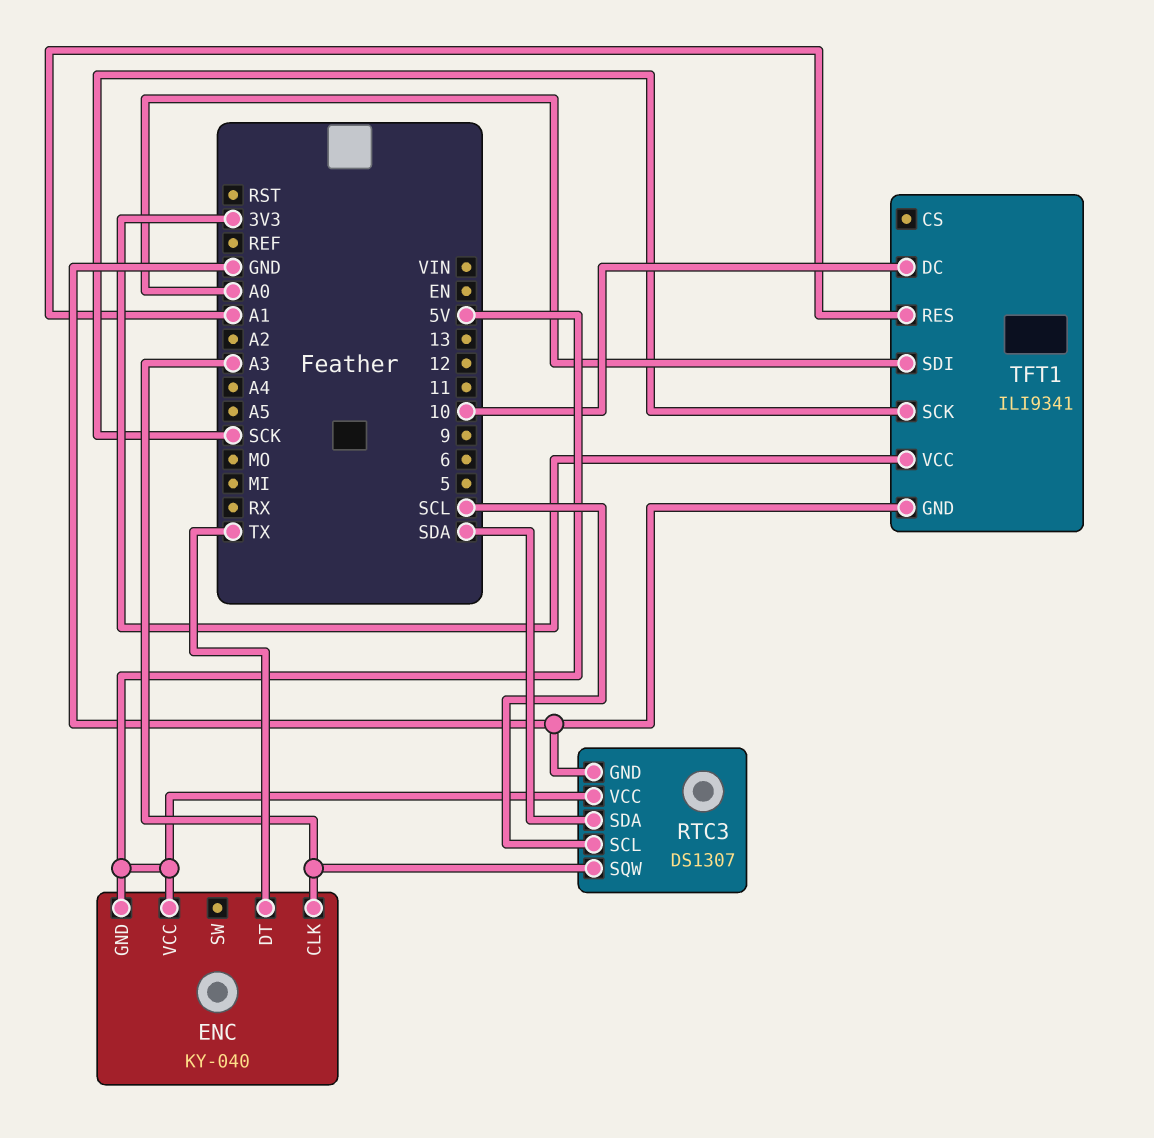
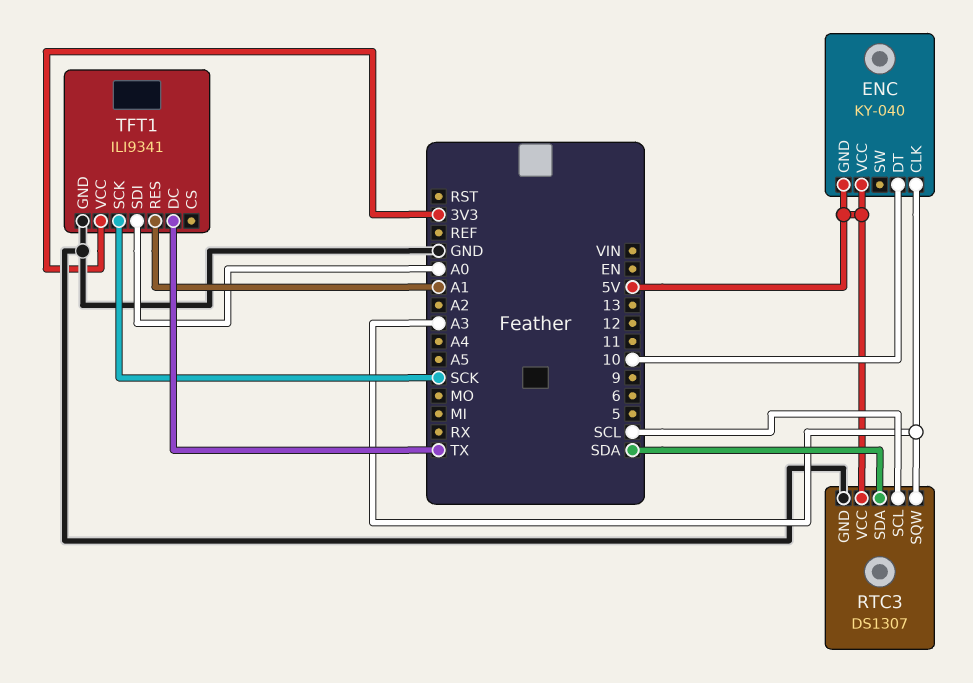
ENC pin DT: TX -> 10
TFT1 pin DC: 10 -> TX

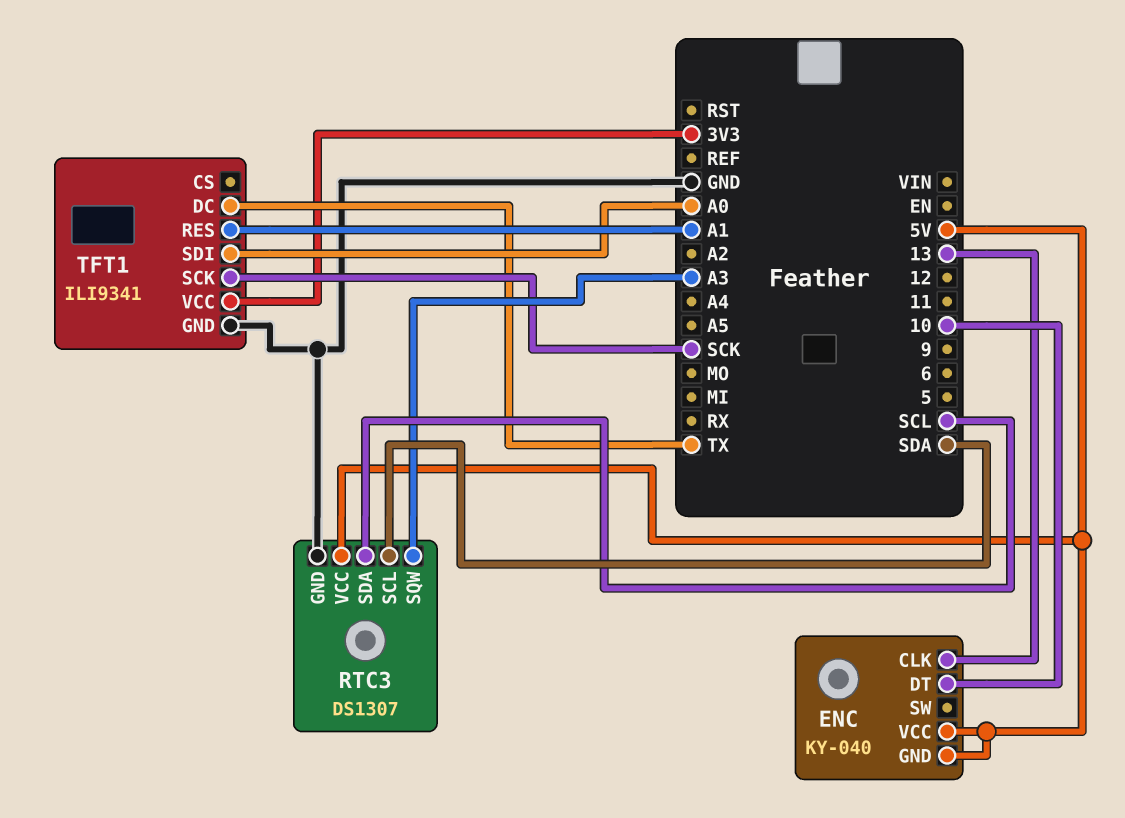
ENC pin CLK: A3 -> 13
RTC3 pin SCL: SCL -> SDA
RTC3 pin SDA: SDA -> SCL

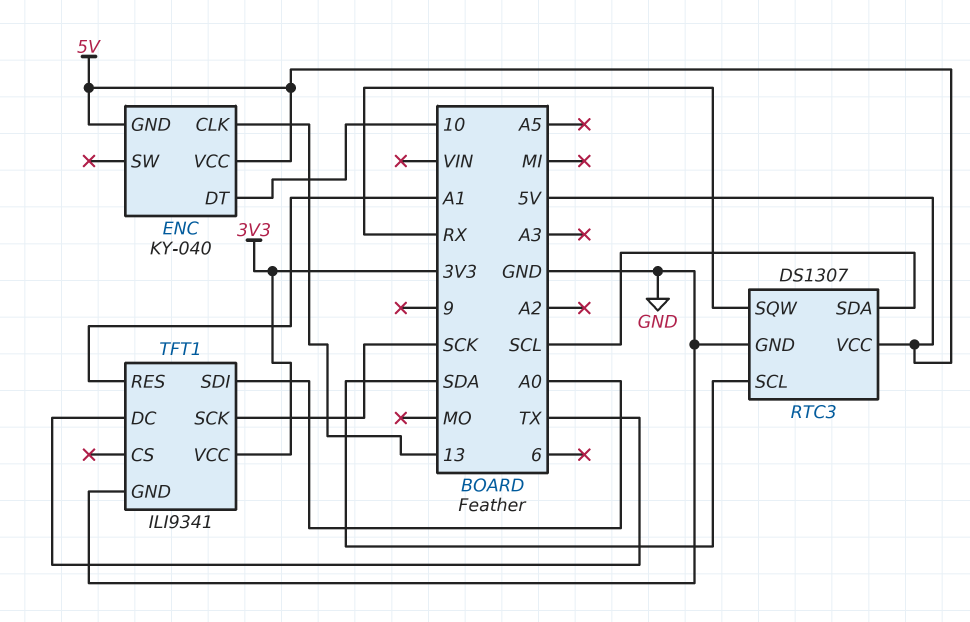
RTC3 pin SQW: A3 -> RX

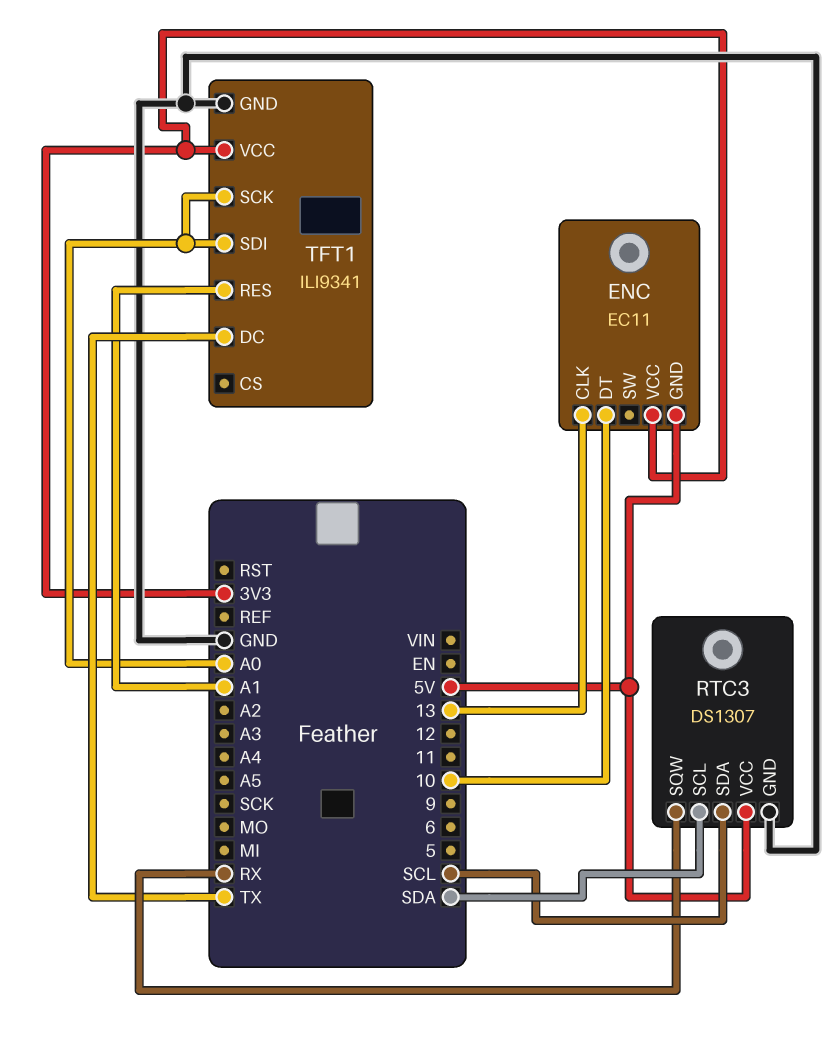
ENC: KY-040 -> EC11
ENC pin VCC: 5V -> 3V3
TFT1 pin SCK: SCK -> A0

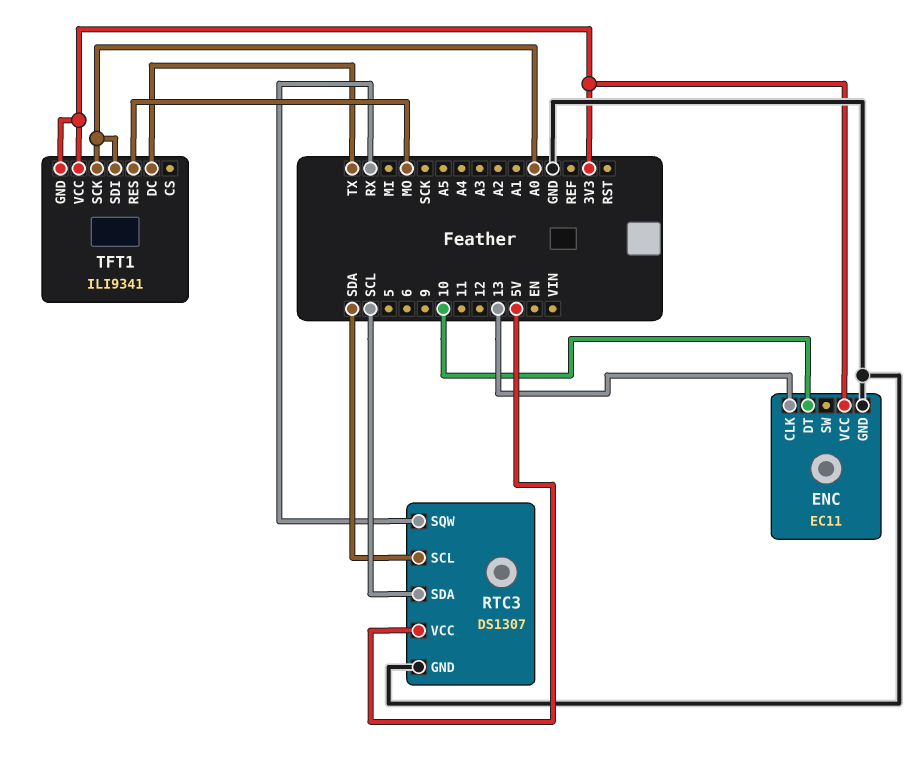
ENC pin GND: 5V -> GND
TFT1 pin GND: GND -> 3V3
TFT1 pin RES: A1 -> MO

